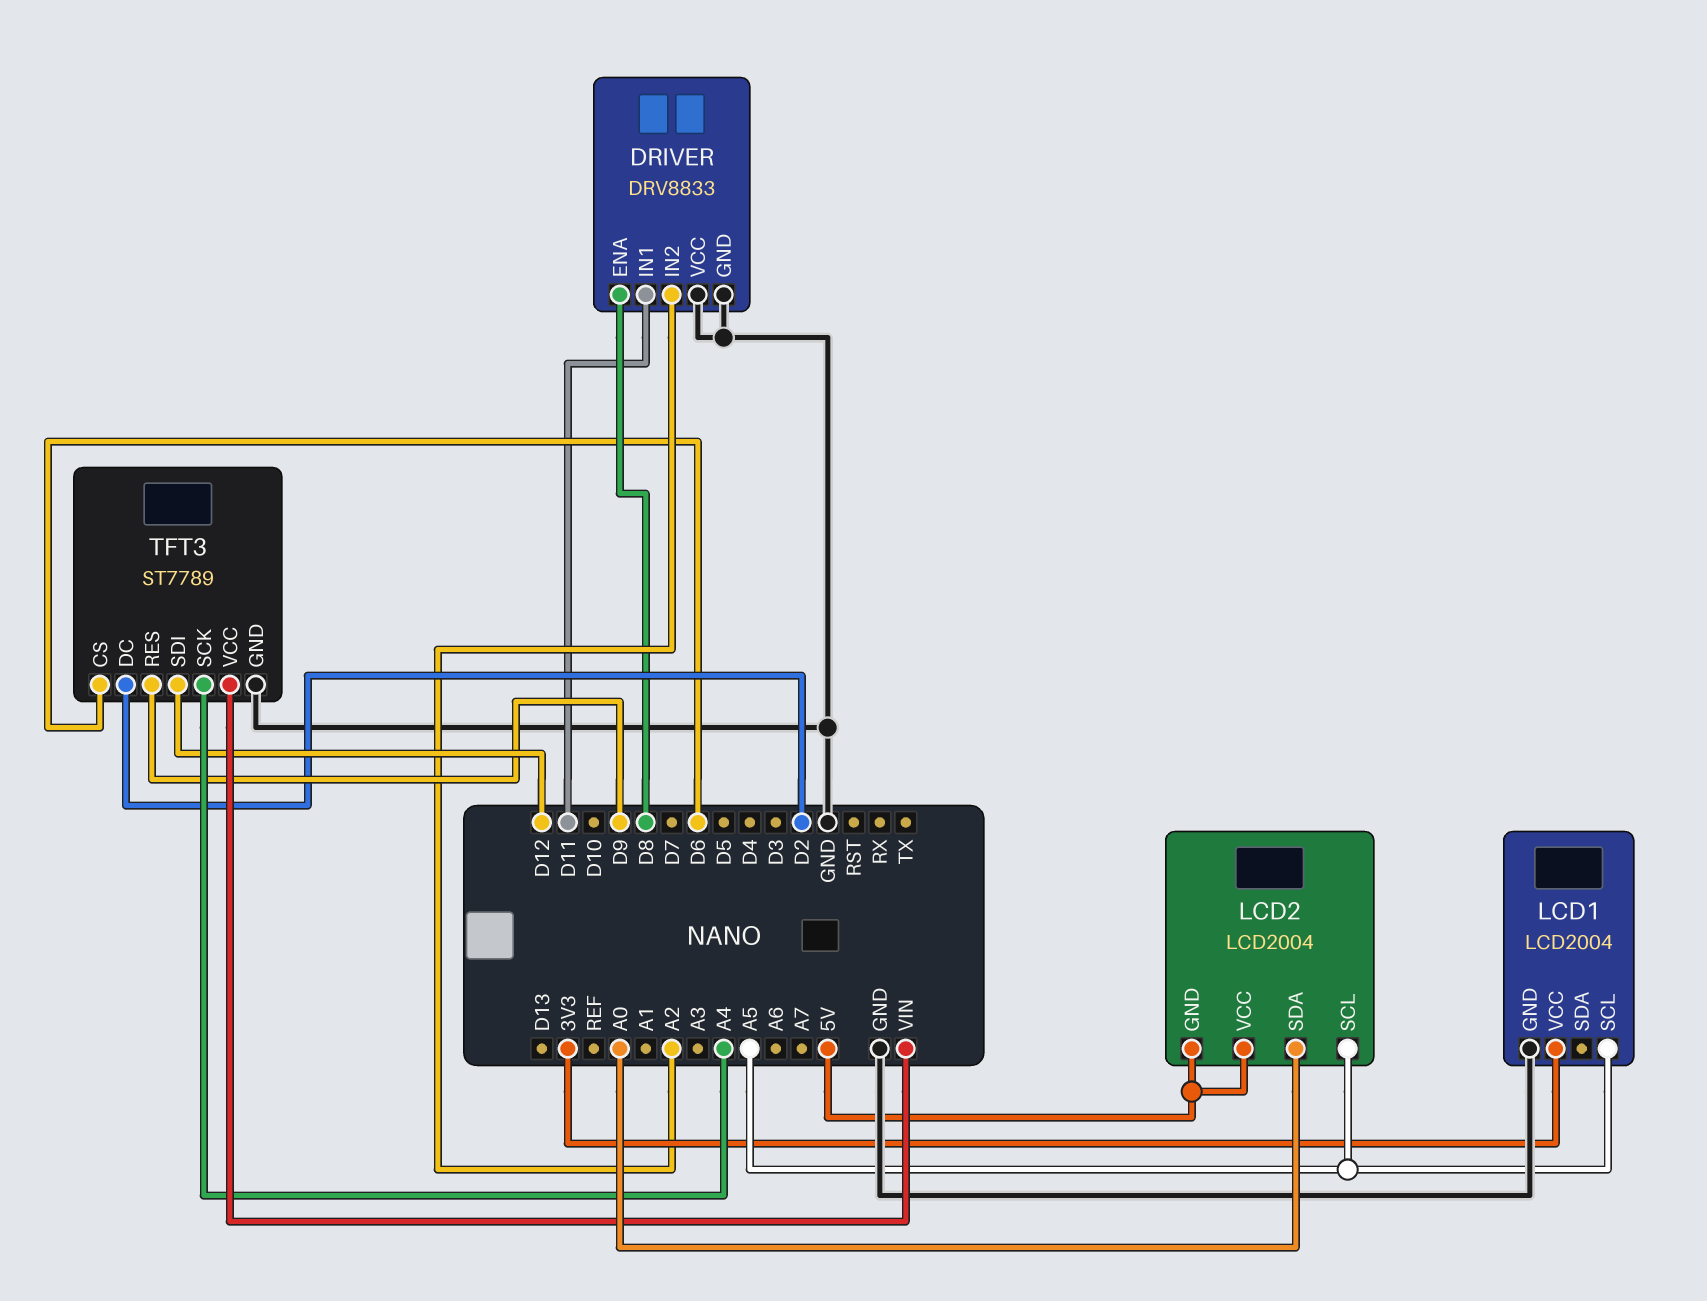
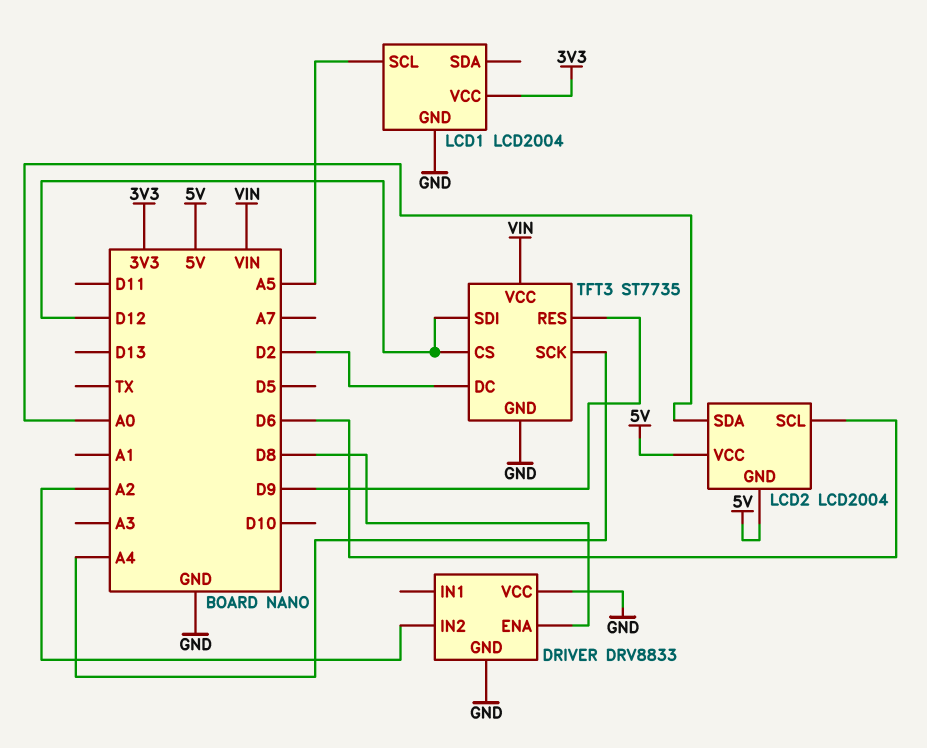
DRIVER pin IN1: D11 -> none
LCD2 pin SCL: A5 -> D6
TFT3: ST7789 -> ST7735
TFT3 pin CS: D6 -> D12

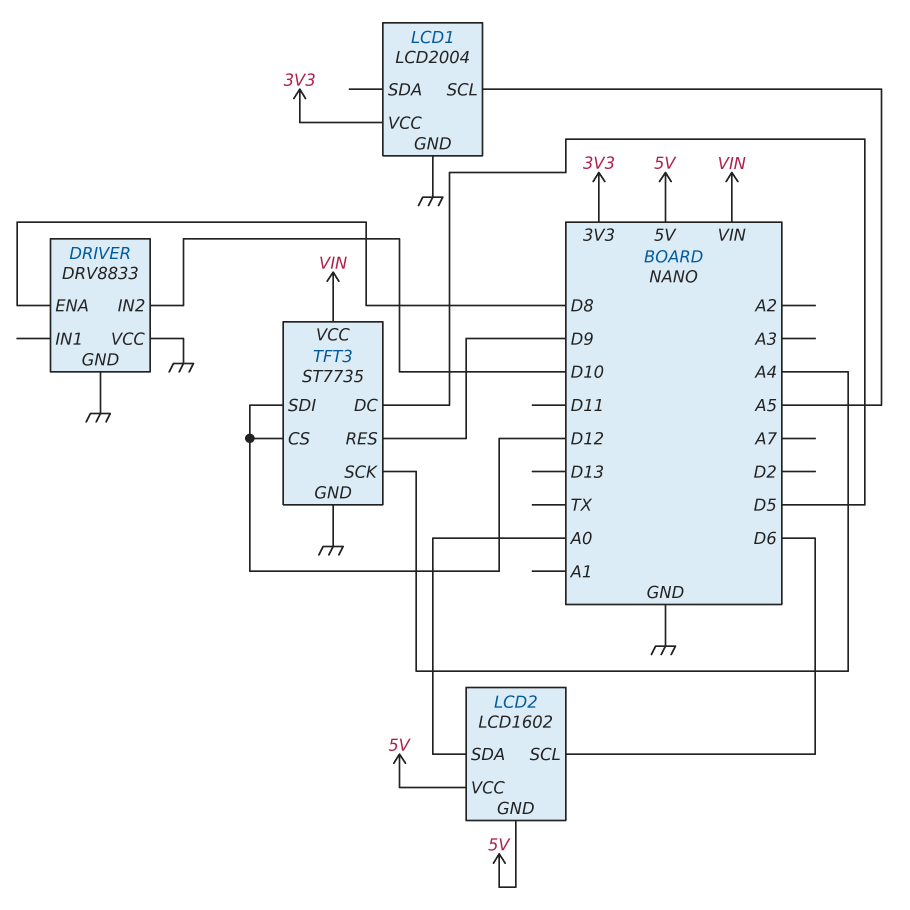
DRIVER pin IN2: A2 -> D10
LCD2: LCD2004 -> LCD1602
TFT3 pin DC: D2 -> D5

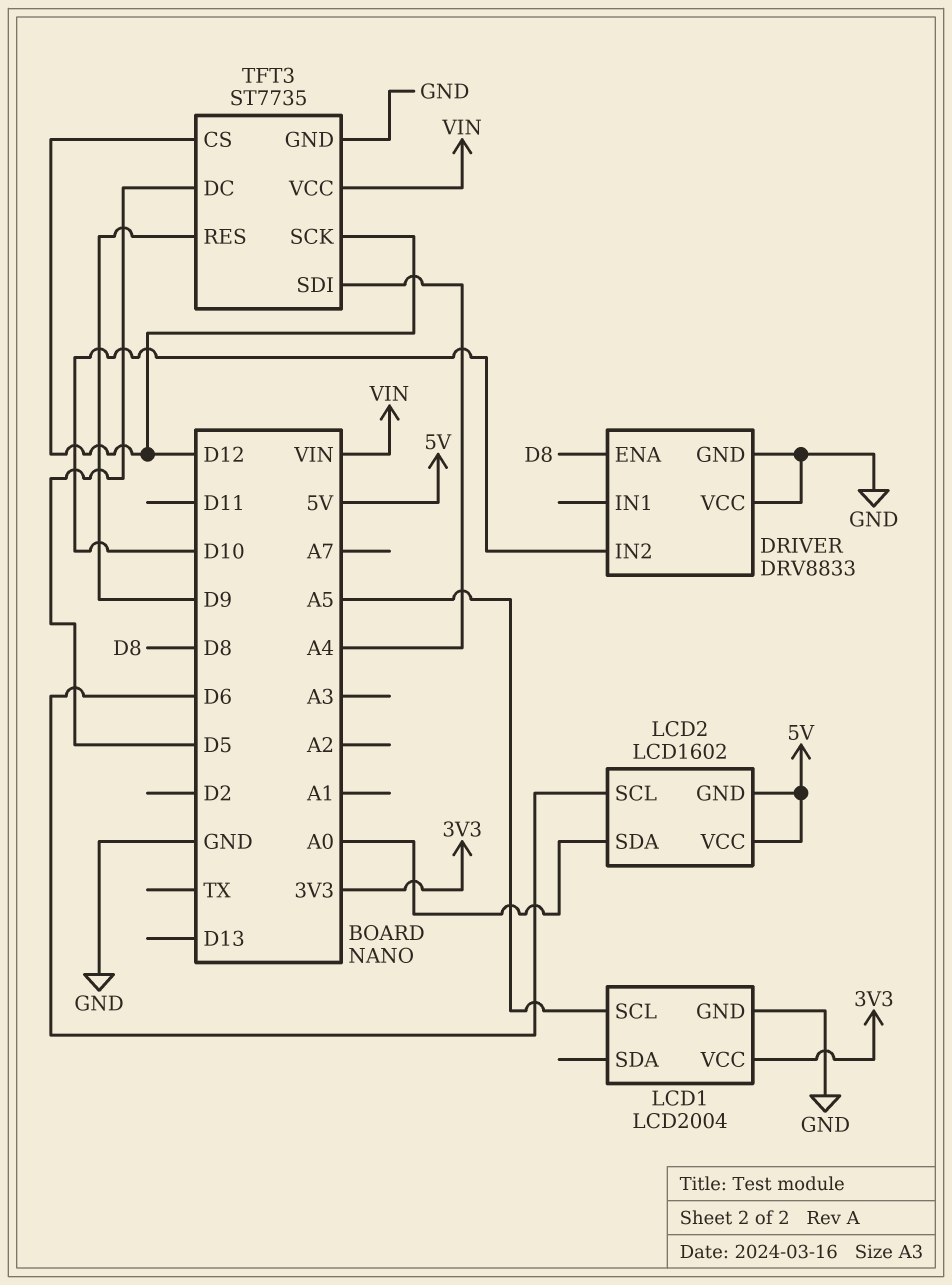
TFT3 pin SCK: A4 -> D12
TFT3 pin SDI: D12 -> A4

